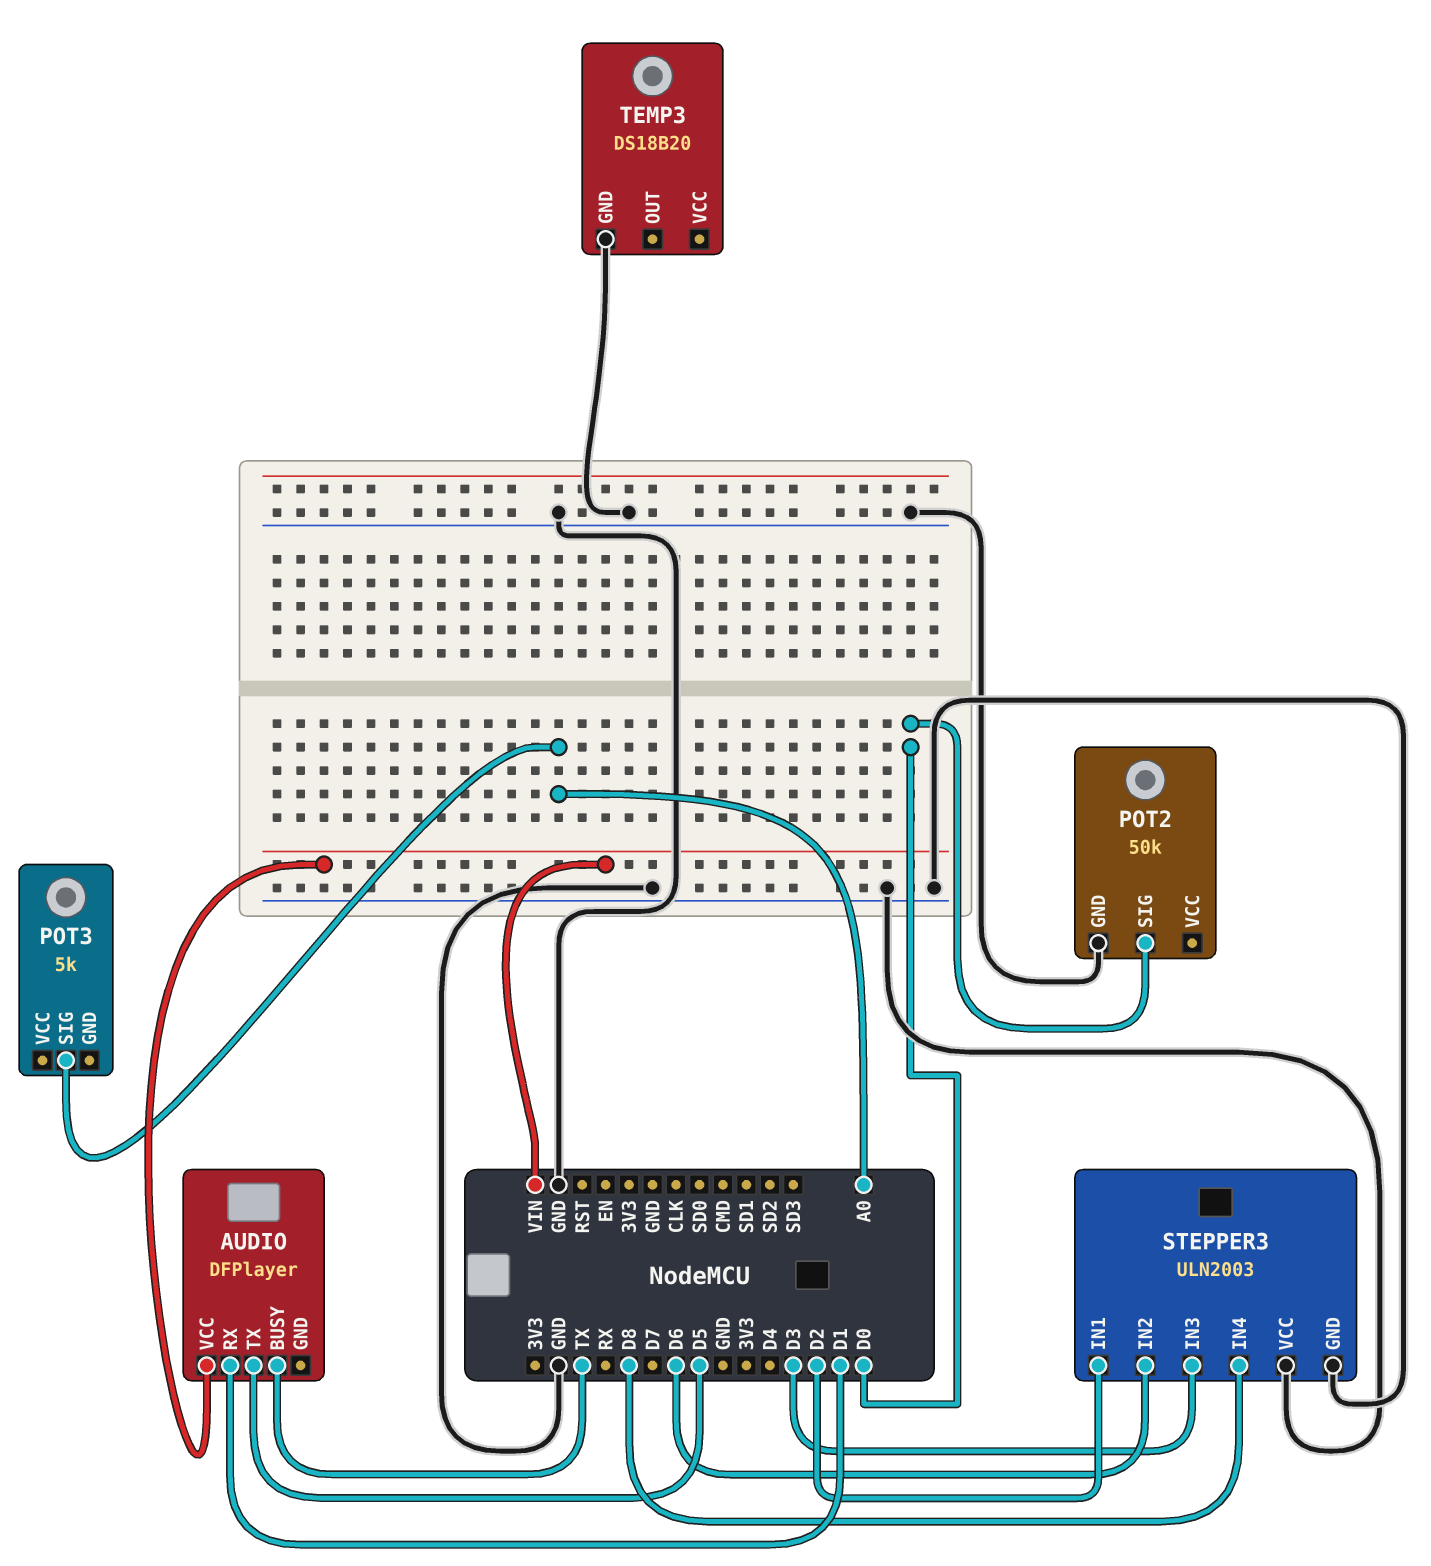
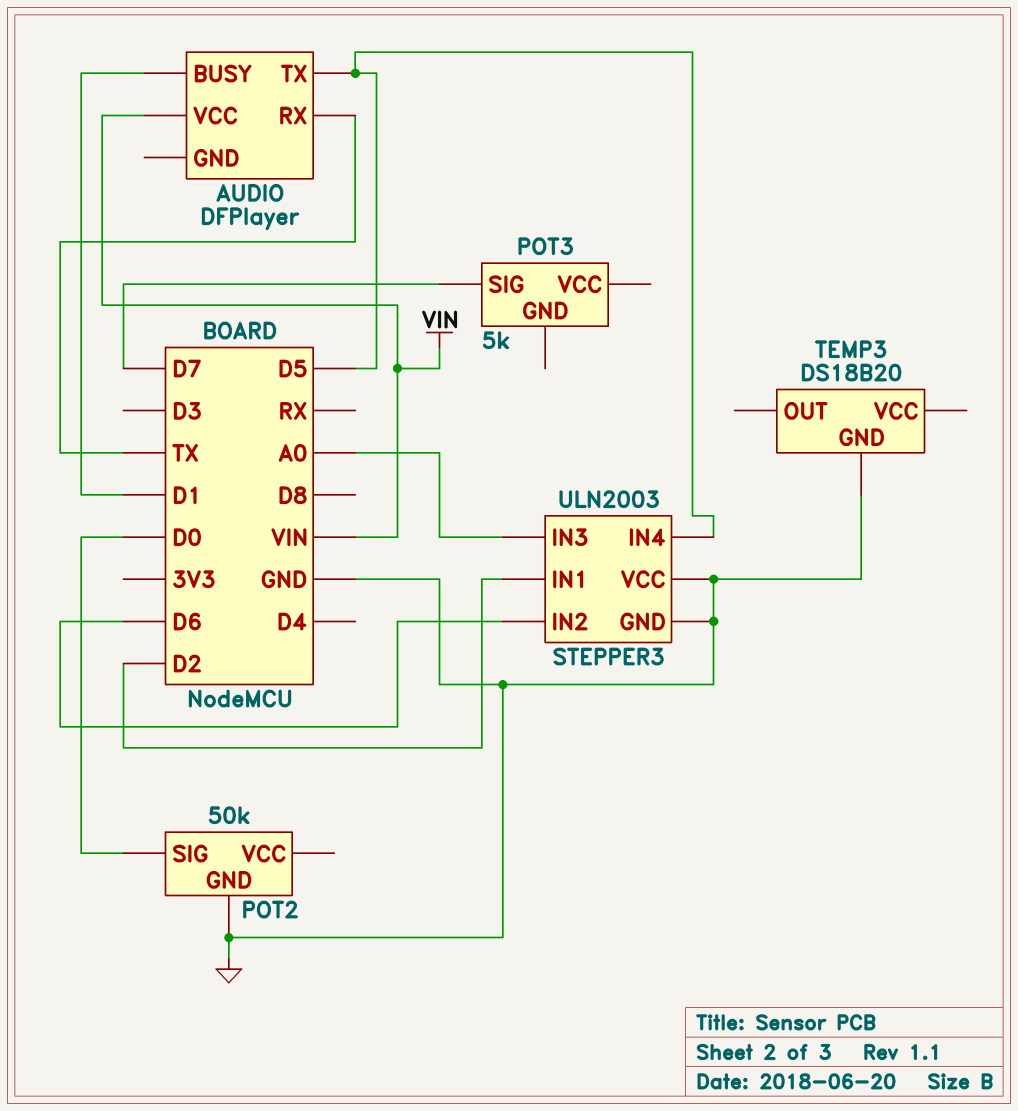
AUDIO pin BUSY: TX -> D1
AUDIO pin RX: D1 -> TX
POT3 pin SIG: A0 -> D7
STEPPER3 pin IN3: D3 -> A0
STEPPER3 pin IN4: D8 -> D5

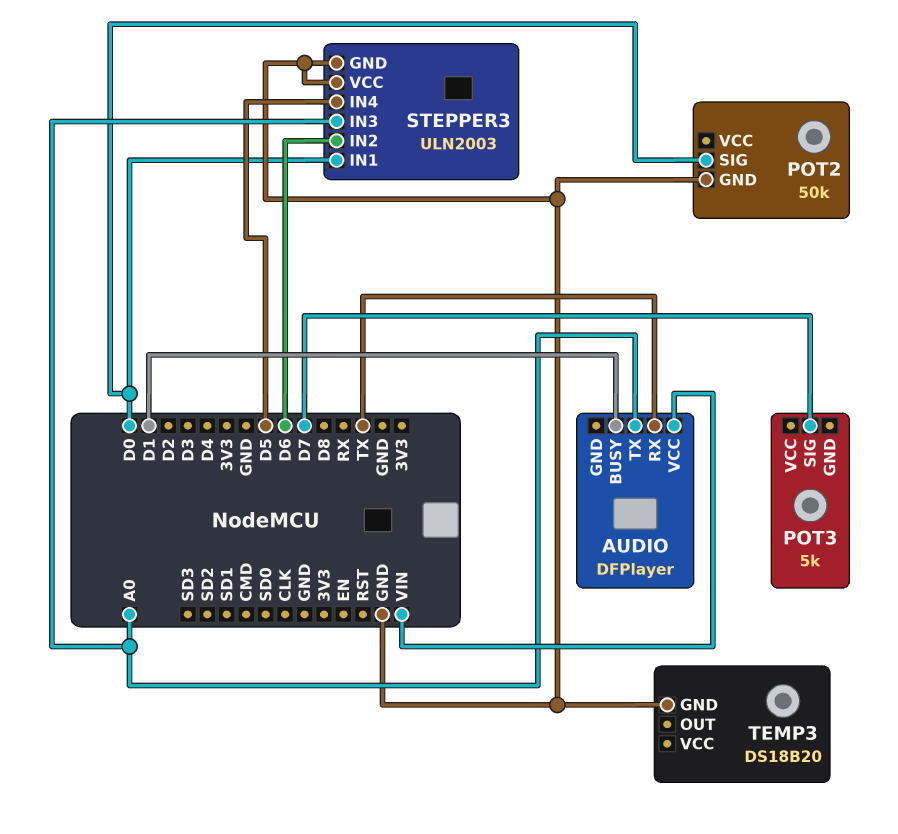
AUDIO pin TX: D5 -> A0
STEPPER3 pin IN1: D2 -> D0

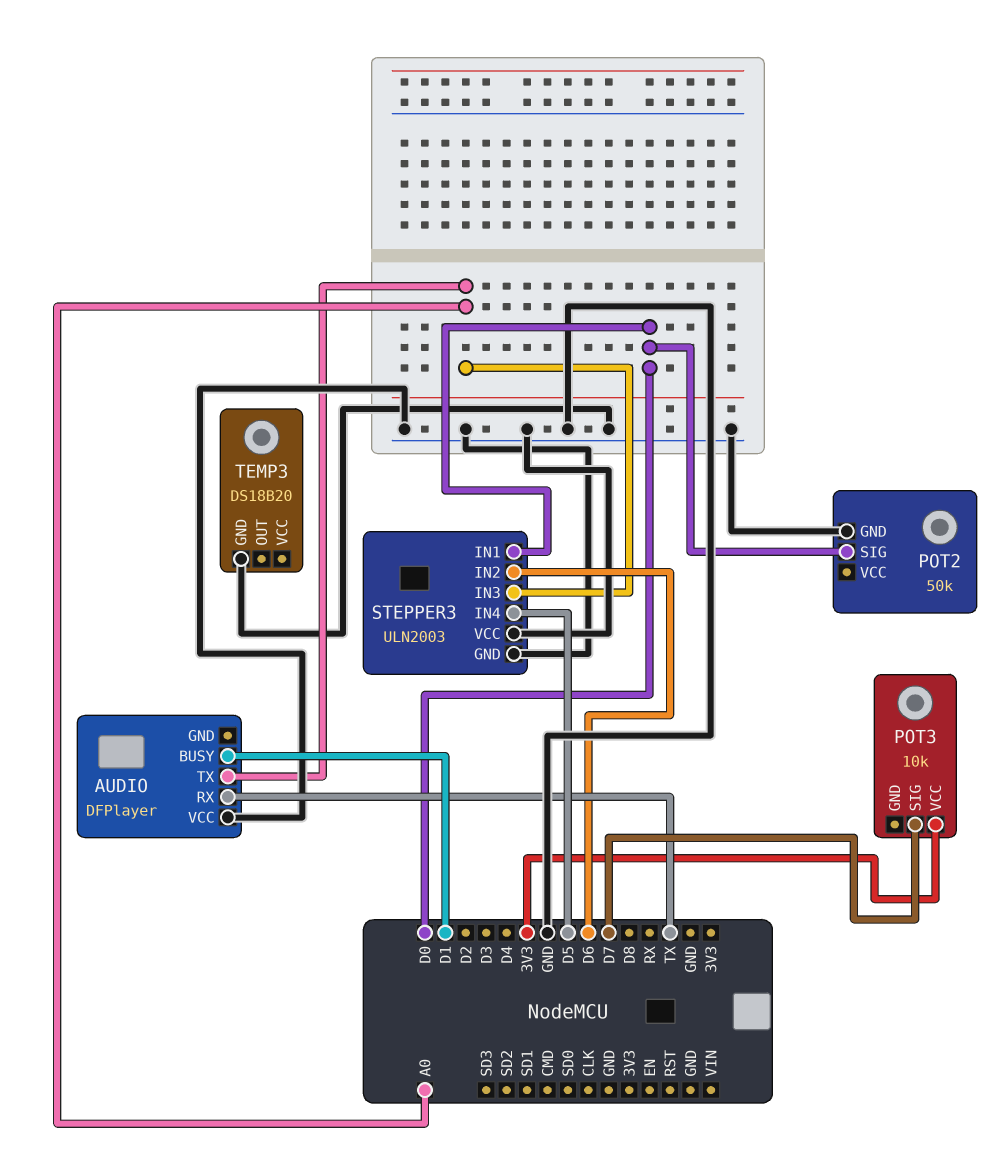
AUDIO pin VCC: VIN -> GND
POT3: 5k -> 10k
POT3 pin VCC: none -> 3V3

